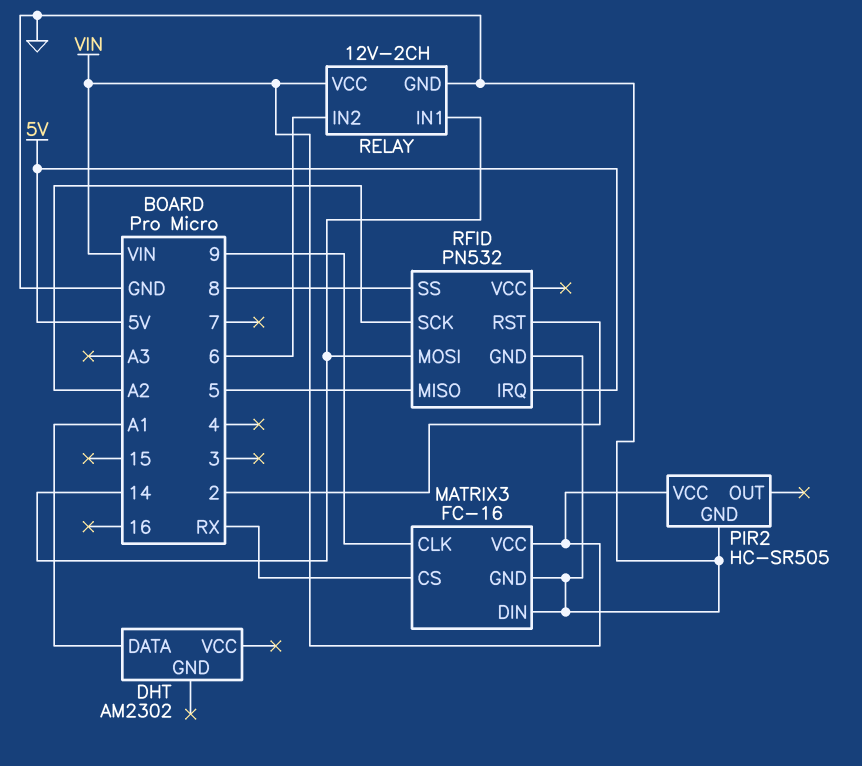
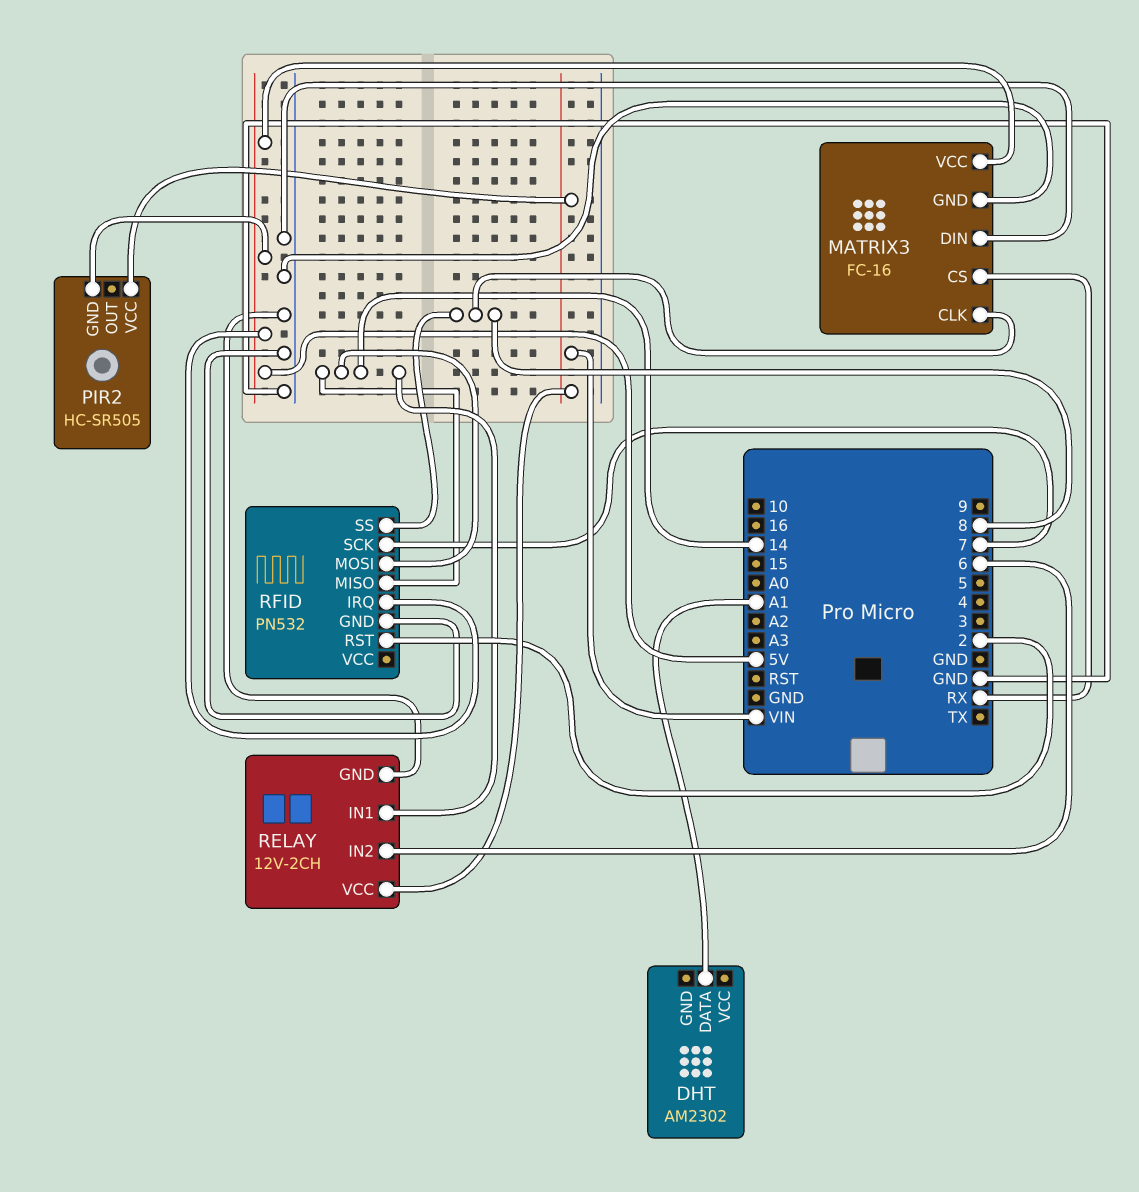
MATRIX3 pin CLK: 9 -> 8
MATRIX3 pin VCC: VIN -> 5V
PIR2 pin GND: GND -> 5V
RFID pin MISO: 5 -> 14
RFID pin SCK: A2 -> 7

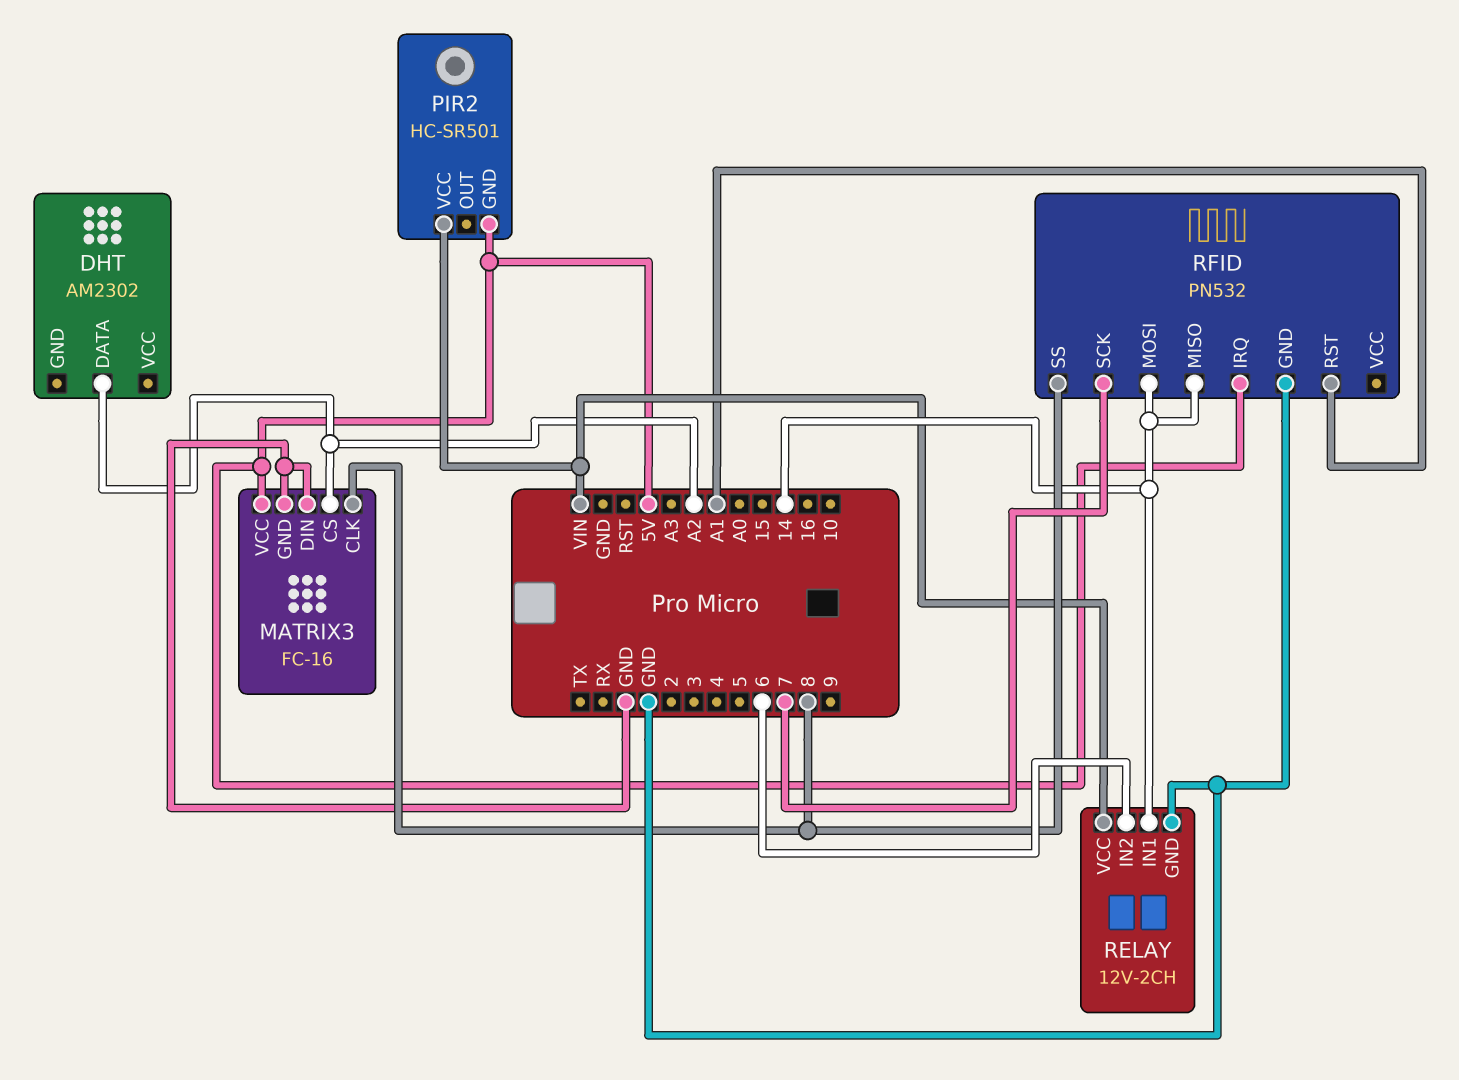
DHT pin DATA: A1 -> A2
MATRIX3 pin CS: RX -> A2
PIR2: HC-SR505 -> HC-SR501
RFID pin RST: 2 -> A1

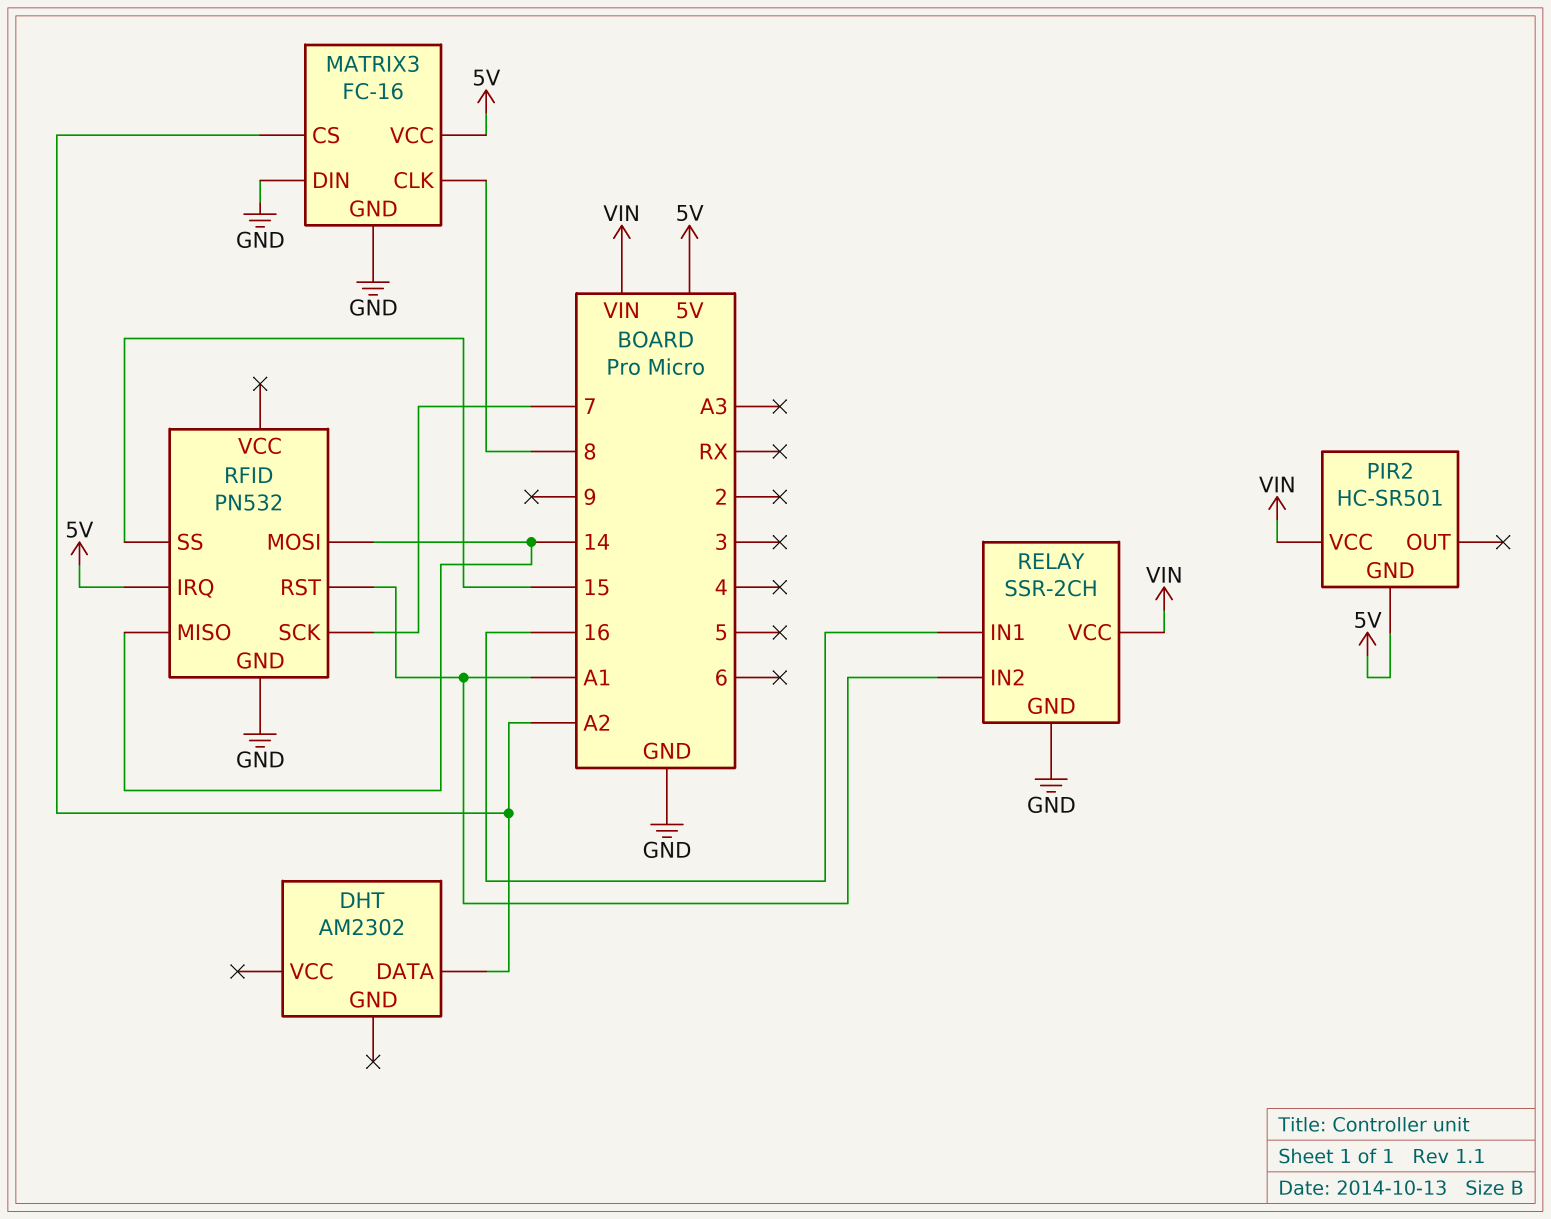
RELAY: 12V-2CH -> SSR-2CH
RELAY pin IN1: 14 -> 16
RELAY pin IN2: 6 -> A1
RFID pin SS: 8 -> 15

